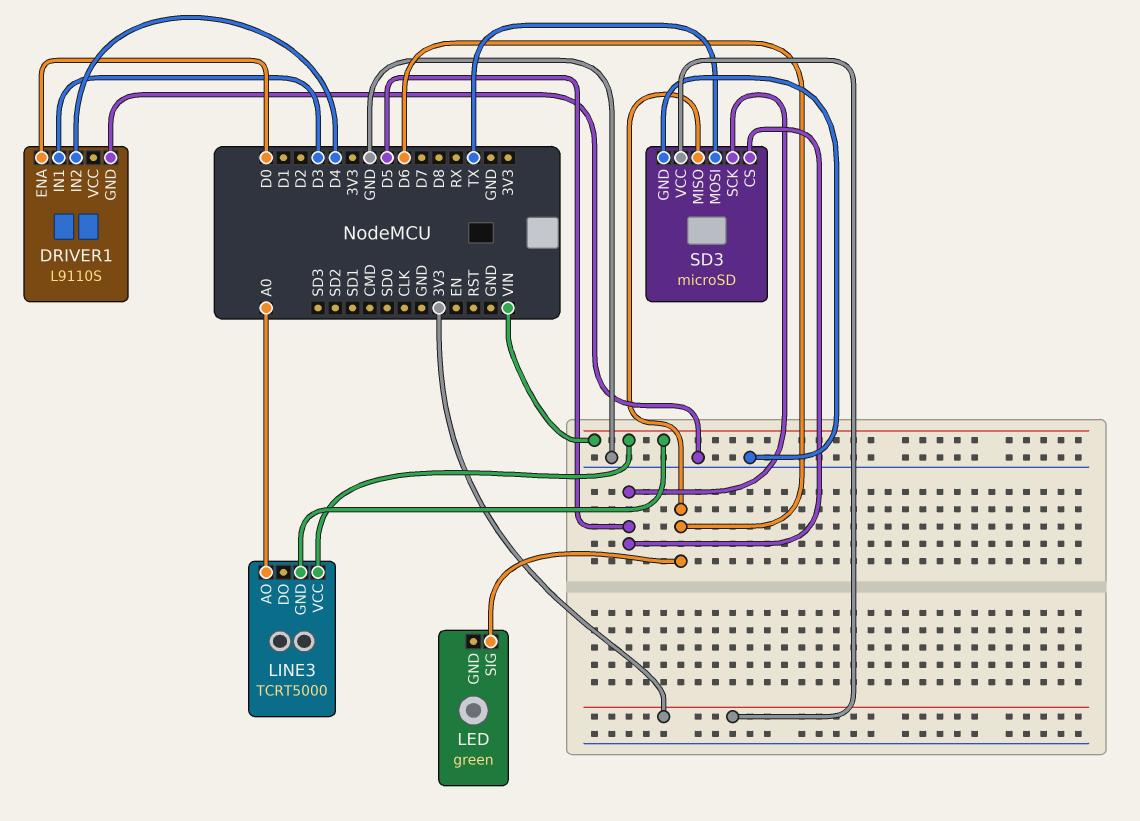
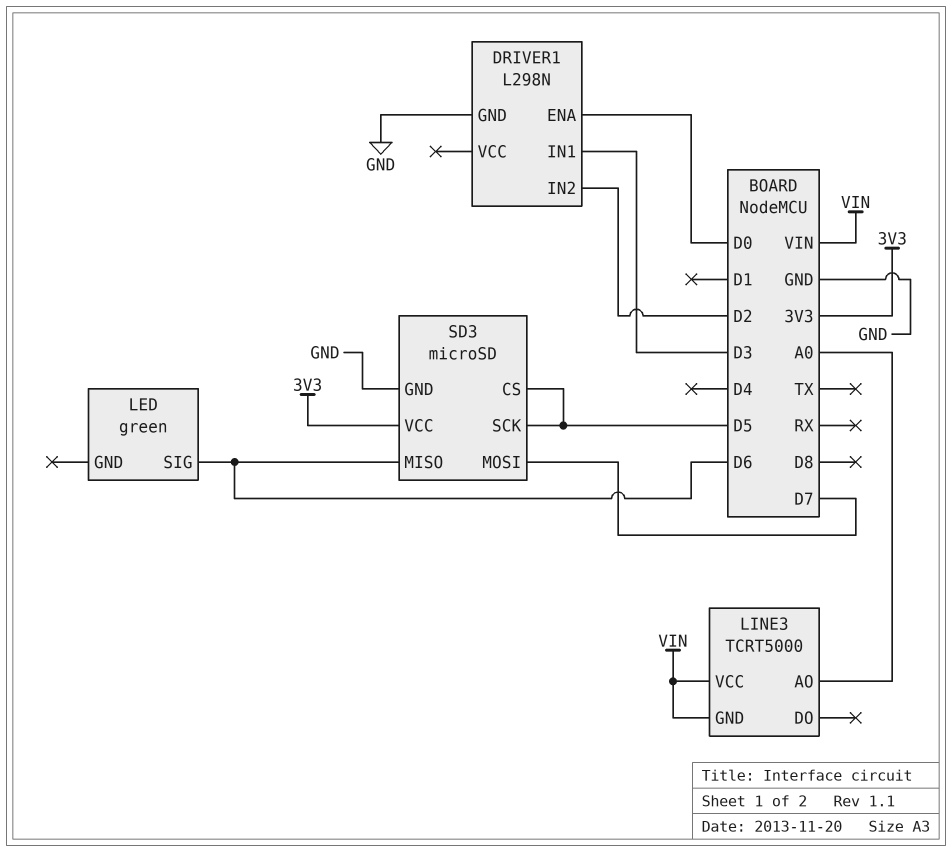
DRIVER1: L9110S -> L298N
DRIVER1 pin IN2: D4 -> D2
SD3 pin MOSI: TX -> D7

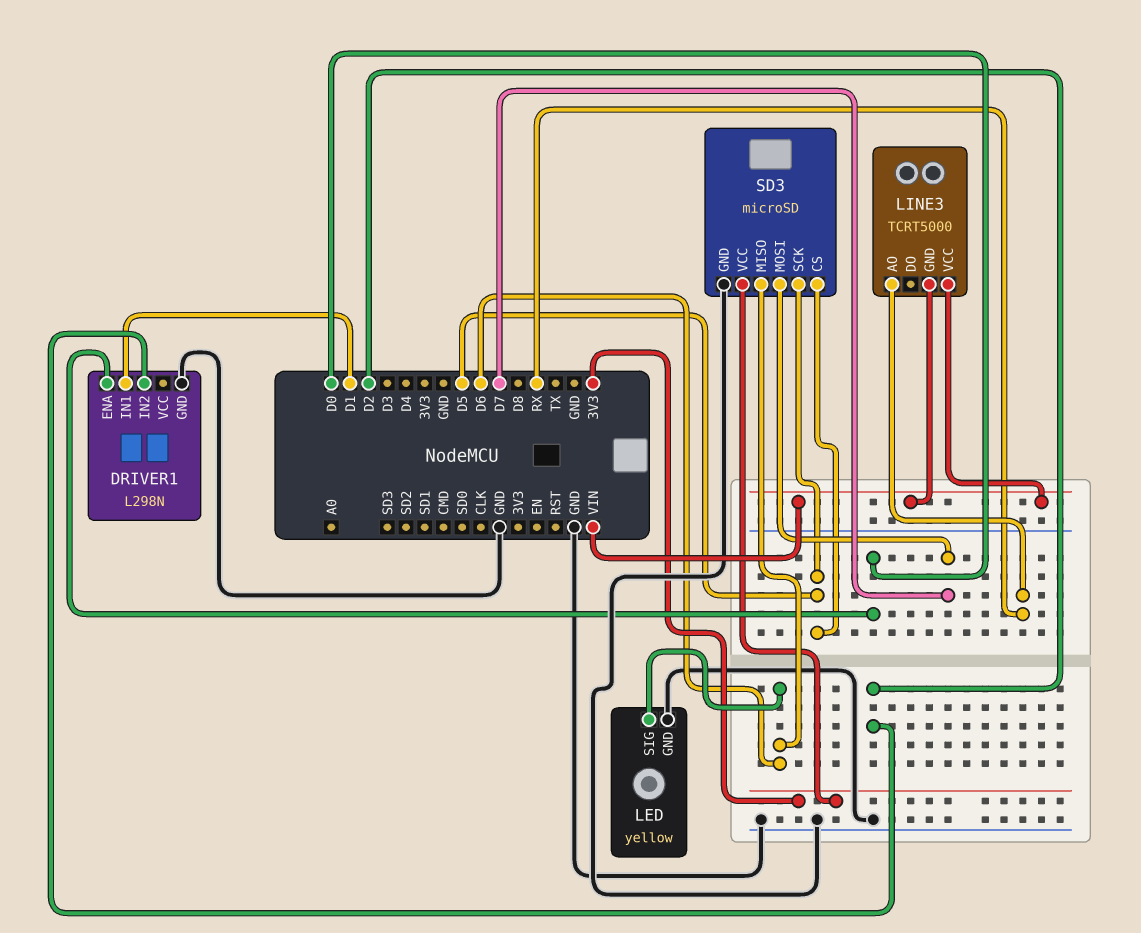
DRIVER1 pin IN1: D3 -> D1
LED: green -> yellow
LED pin GND: none -> GND
LINE3 pin AO: A0 -> RX

